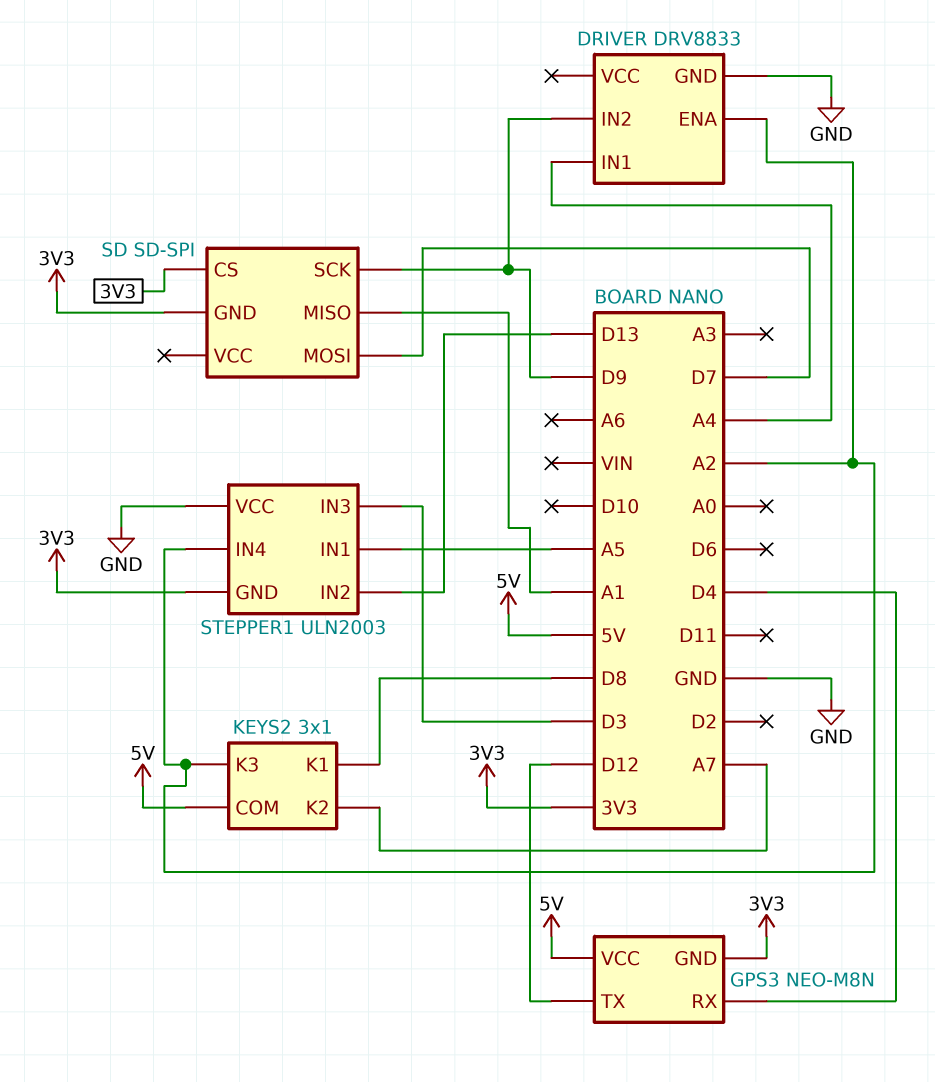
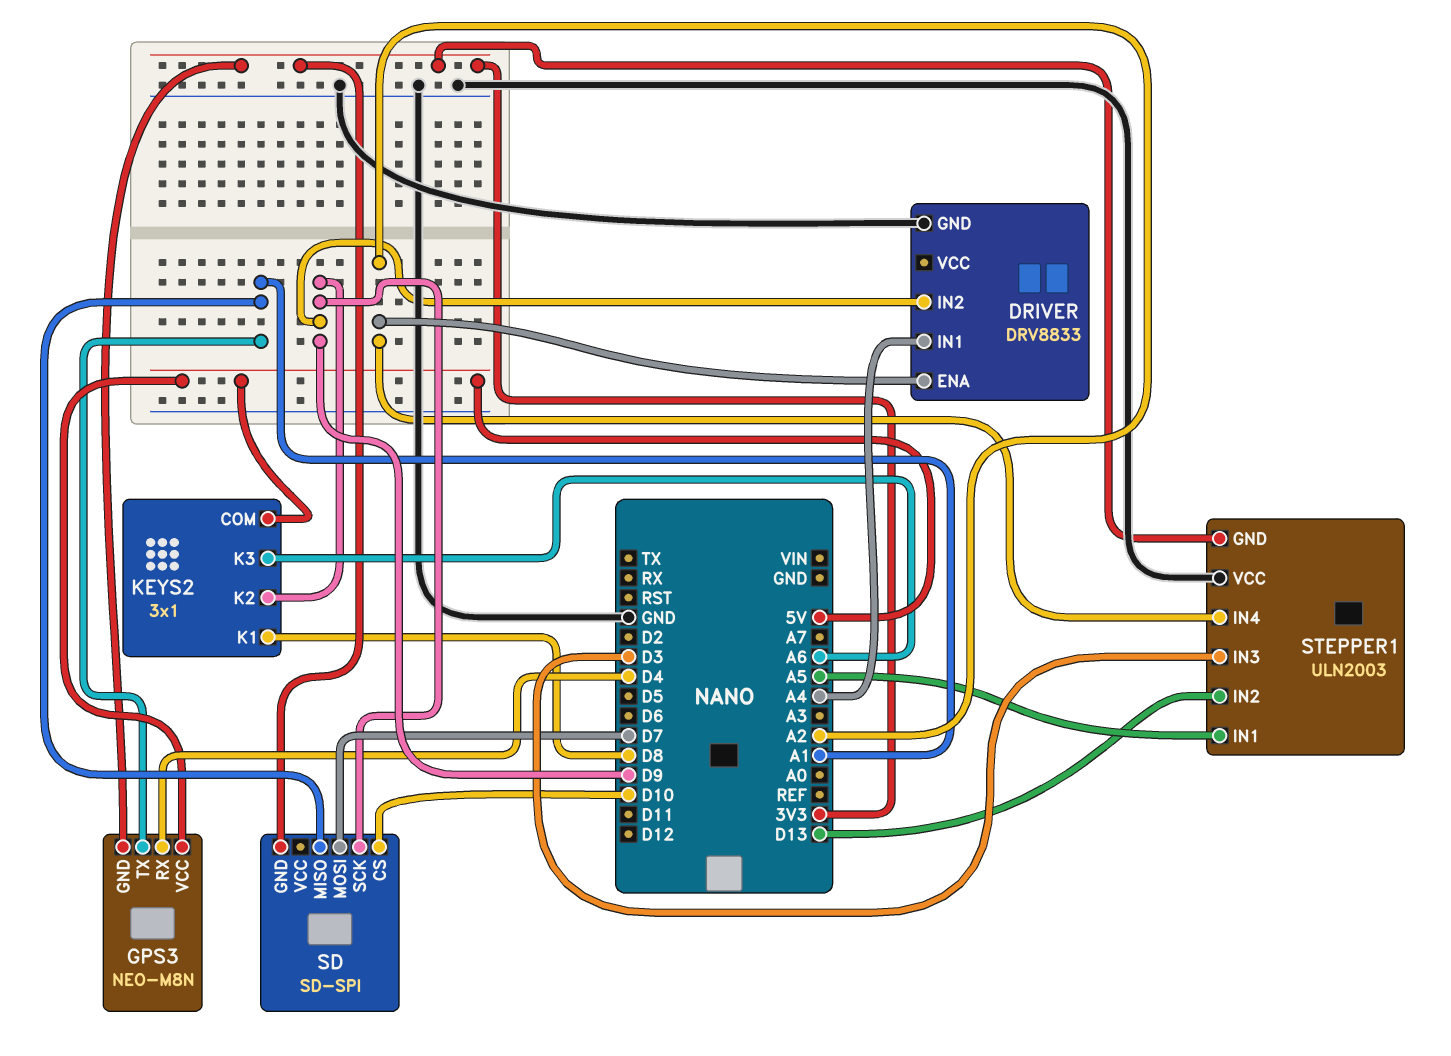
GPS3 pin TX: D12 -> A1
KEYS2 pin K2: A7 -> D9
KEYS2 pin K3: A2 -> A6
SD pin CS: 3V3 -> D10

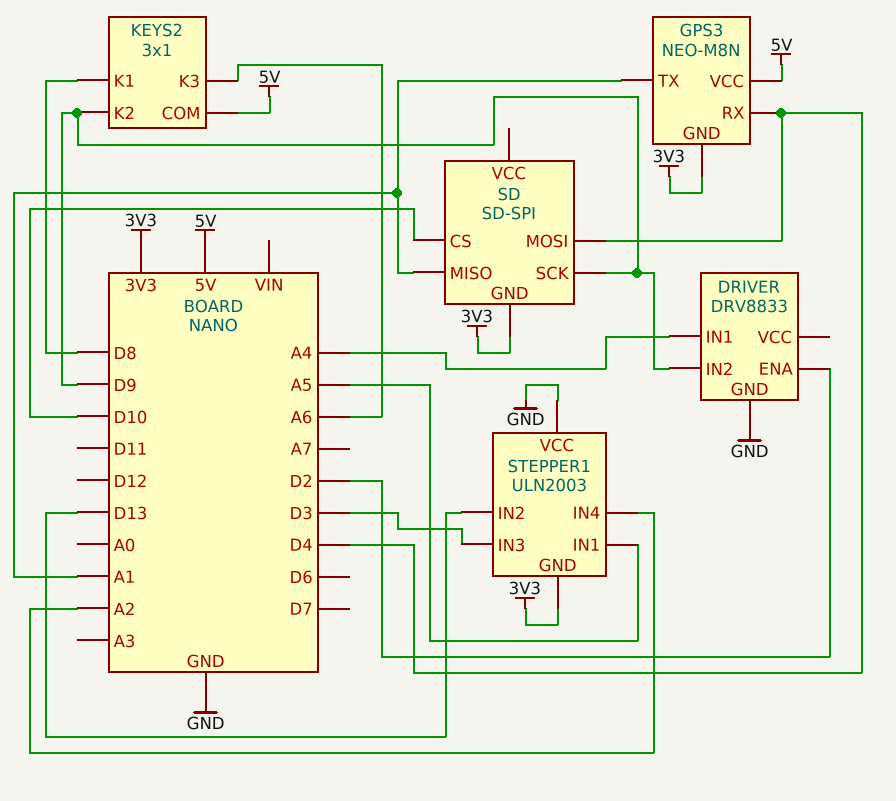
DRIVER pin ENA: A2 -> D2
SD pin MOSI: D7 -> D4

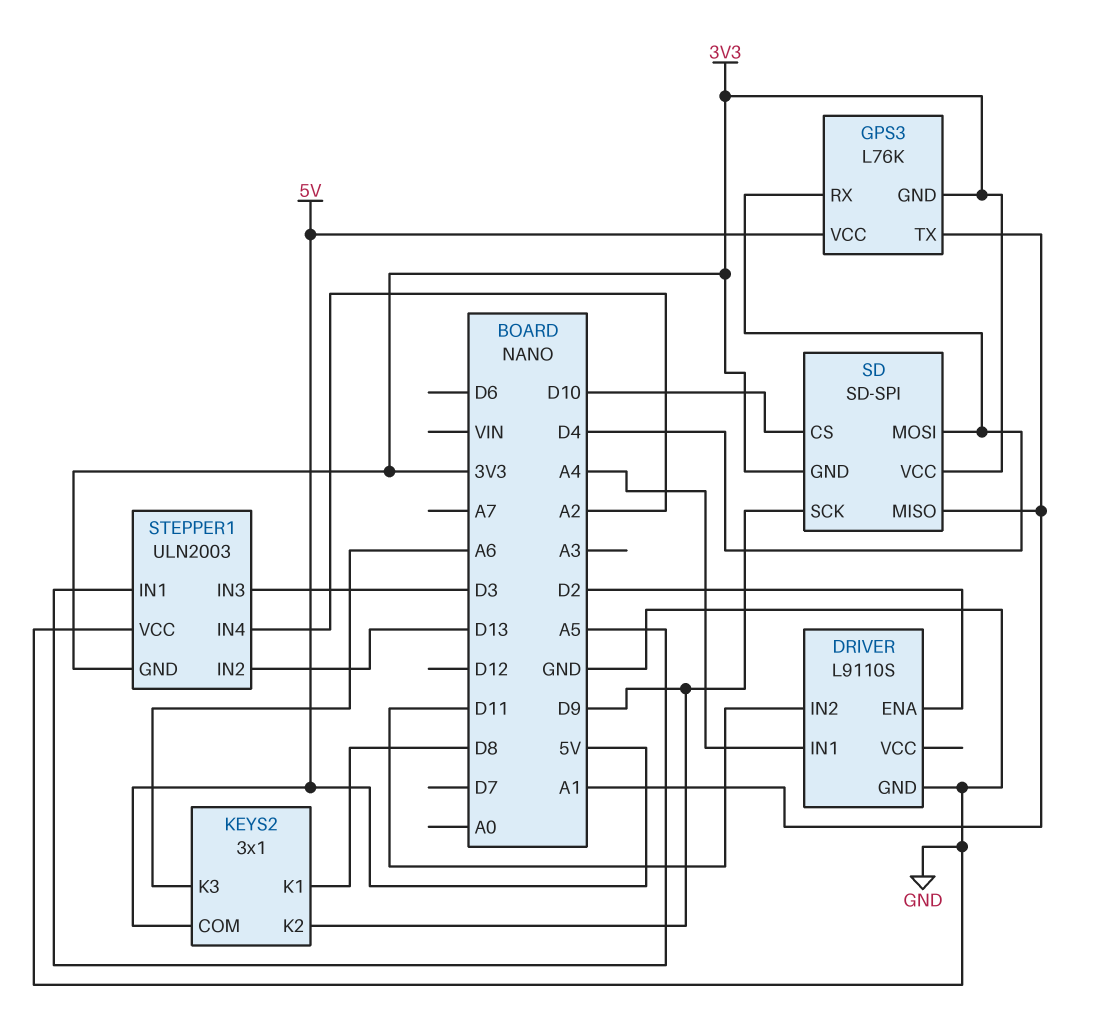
DRIVER: DRV8833 -> L9110S
DRIVER pin IN2: D9 -> D11
GPS3: NEO-M8N -> L76K
SD pin VCC: none -> 3V3

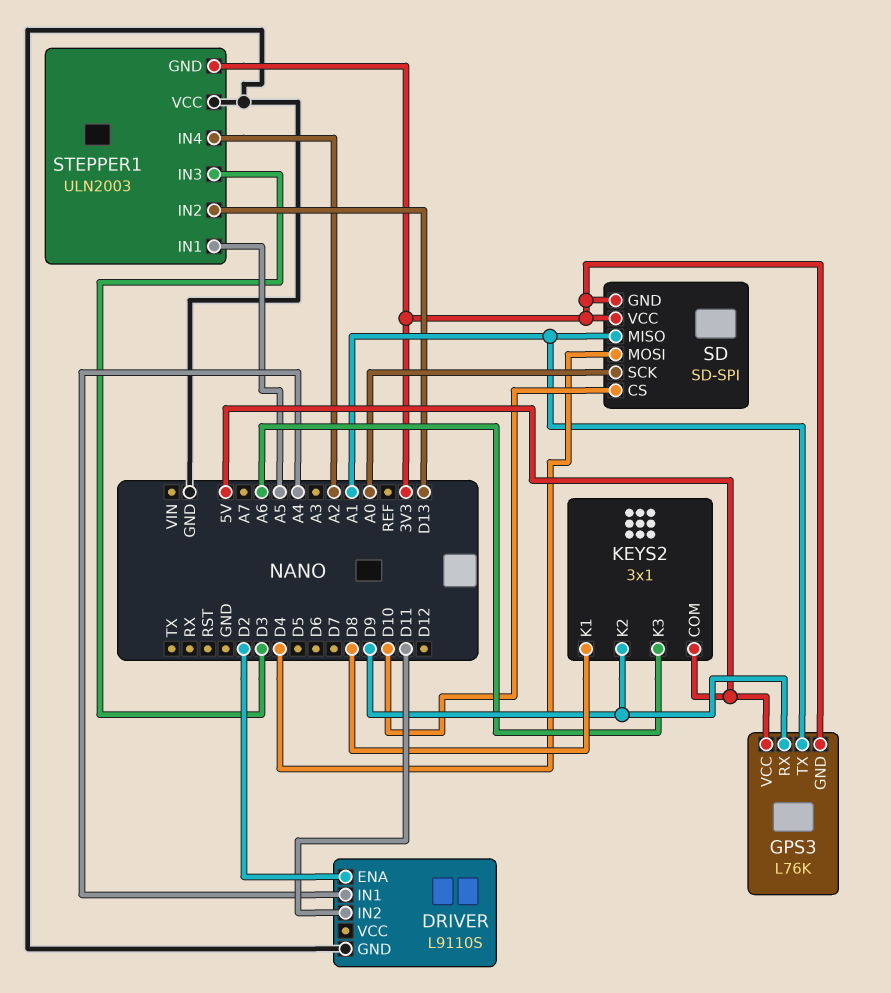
GPS3 pin RX: D4 -> D9
SD pin SCK: D9 -> A0

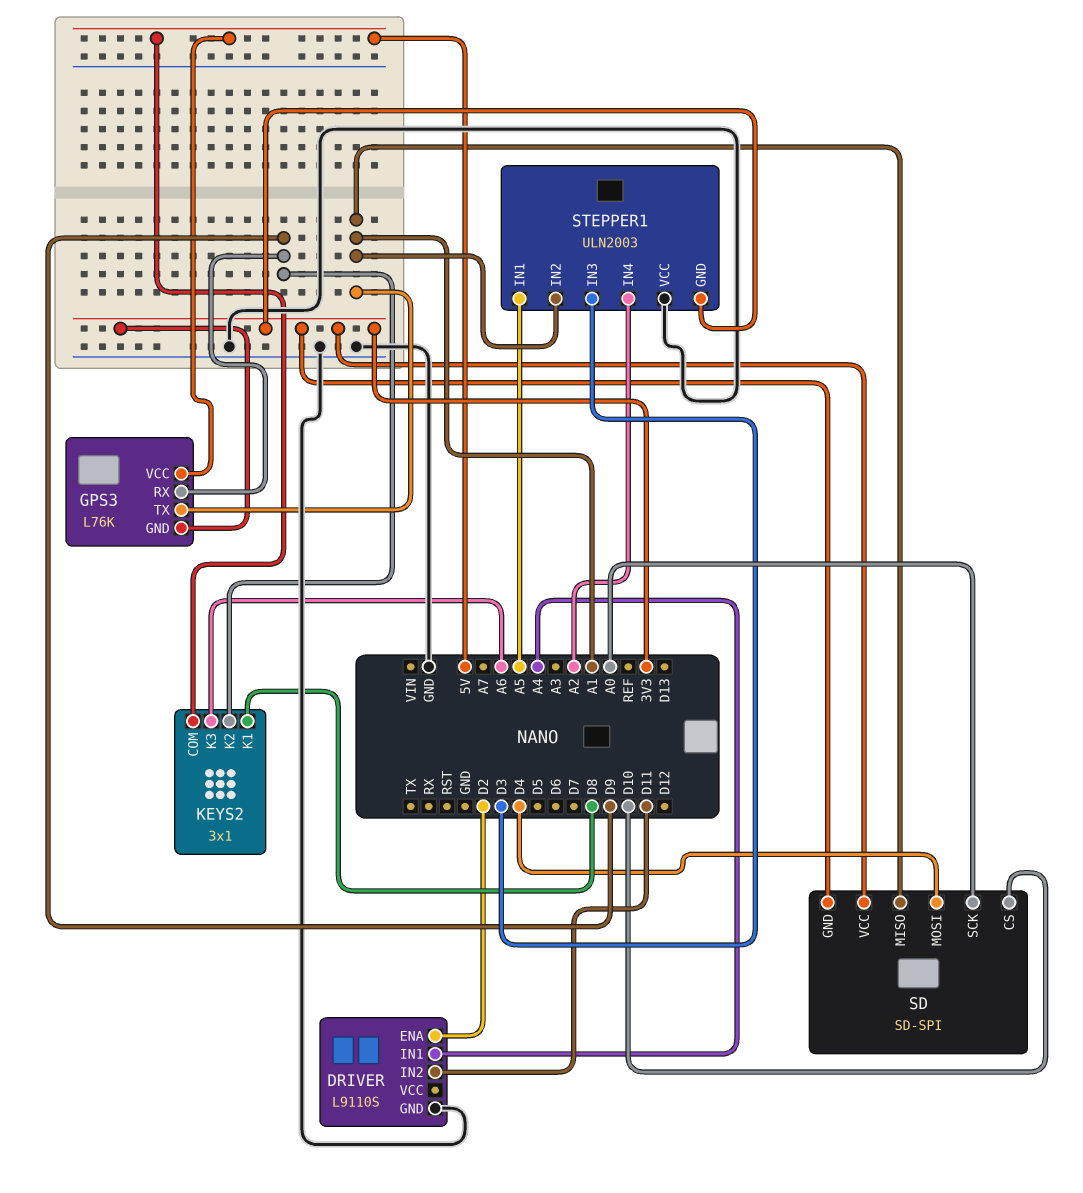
STEPPER1 pin IN2: D13 -> A1

